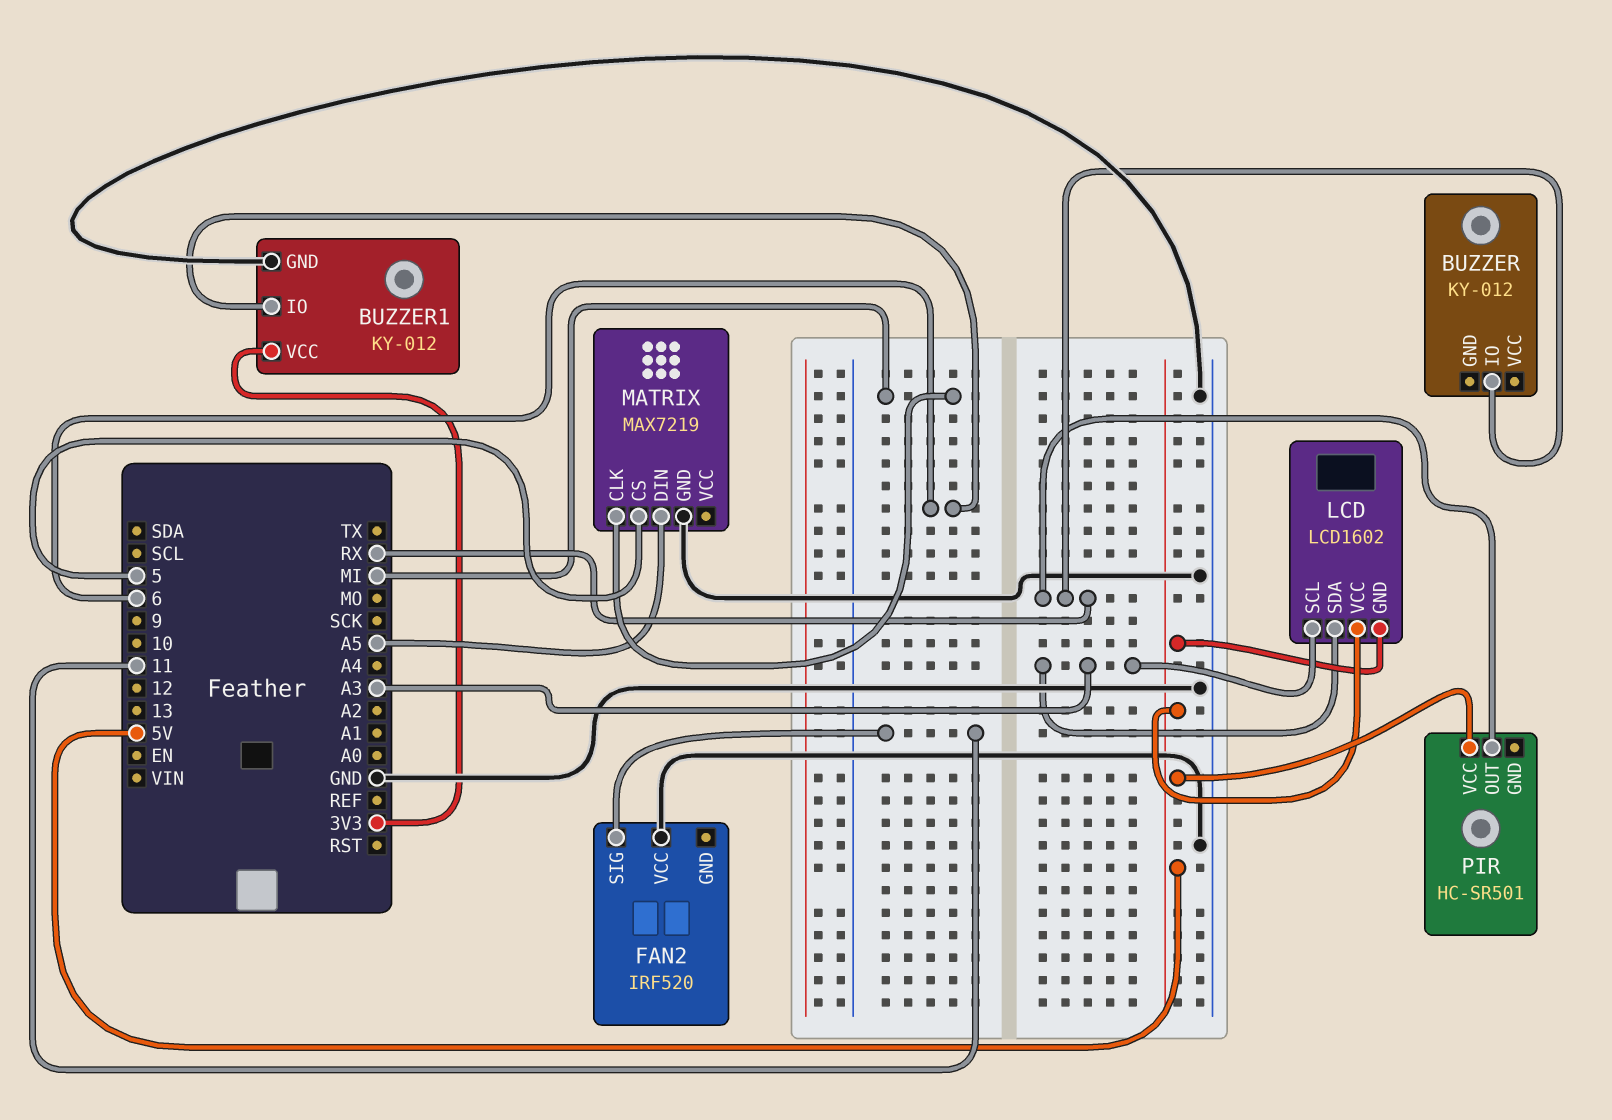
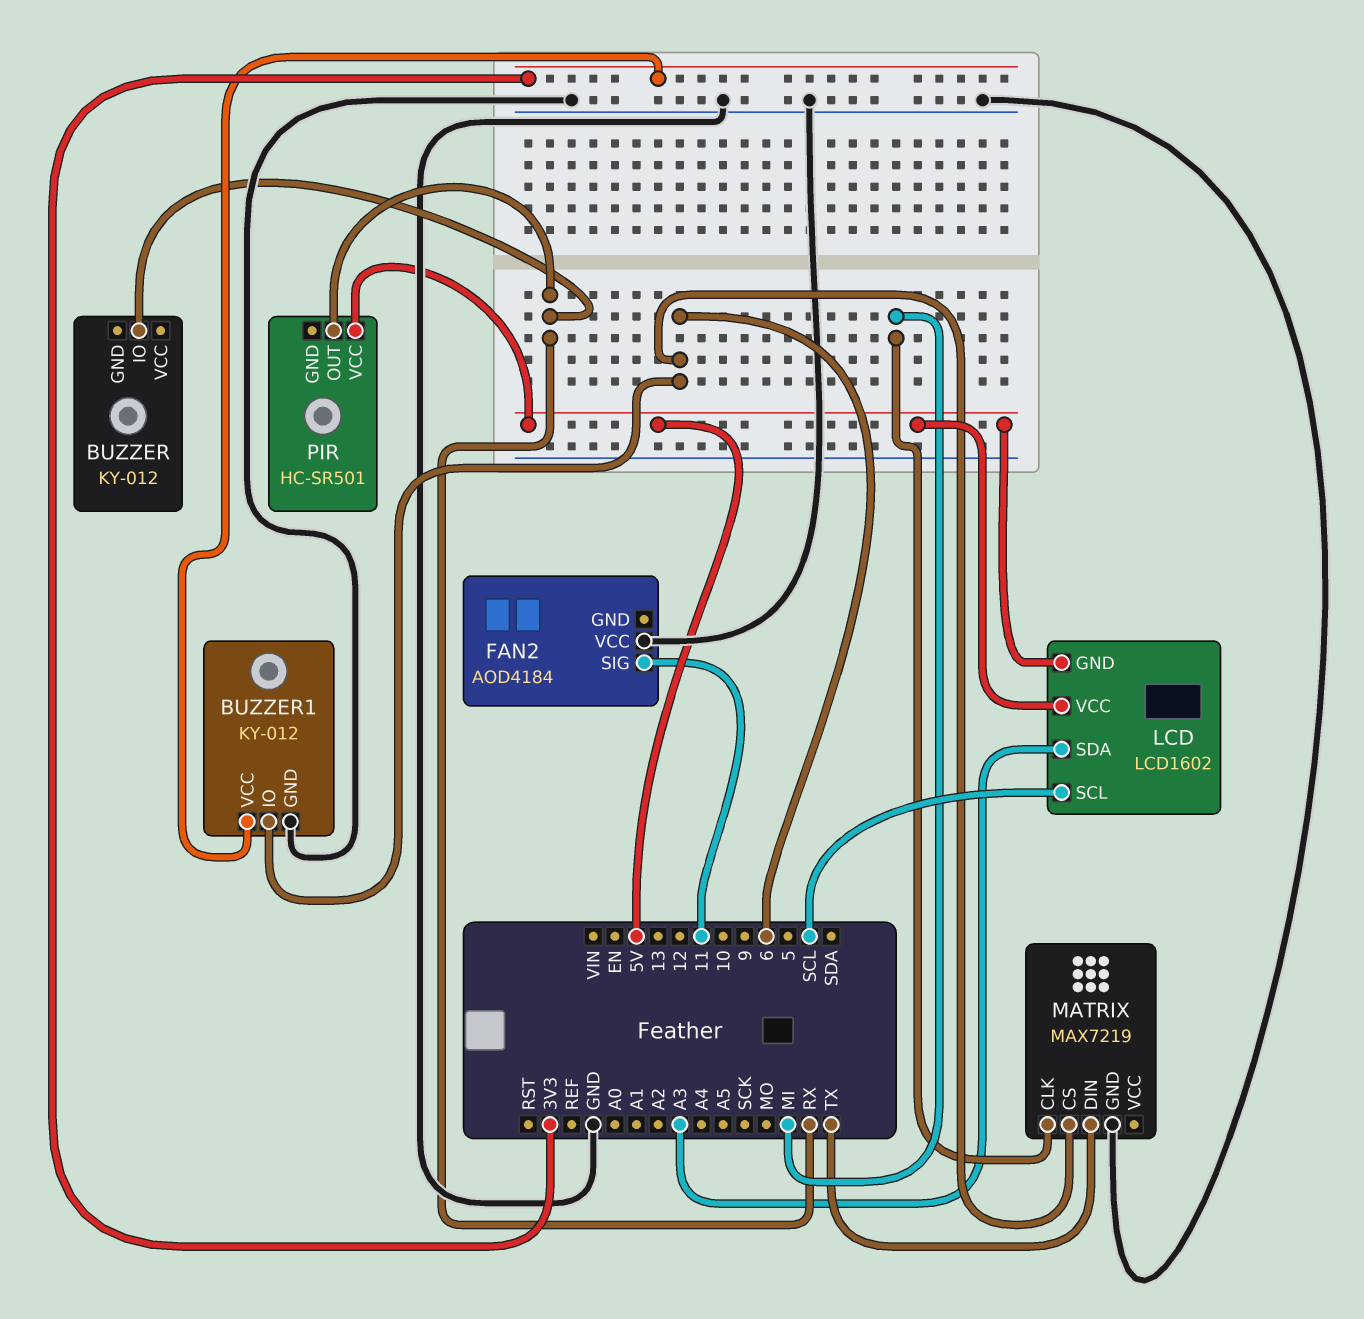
FAN2: IRF520 -> AOD4184
LCD pin SCL: A3 -> SCL
MATRIX pin CS: 5 -> 6
MATRIX pin DIN: A5 -> TX

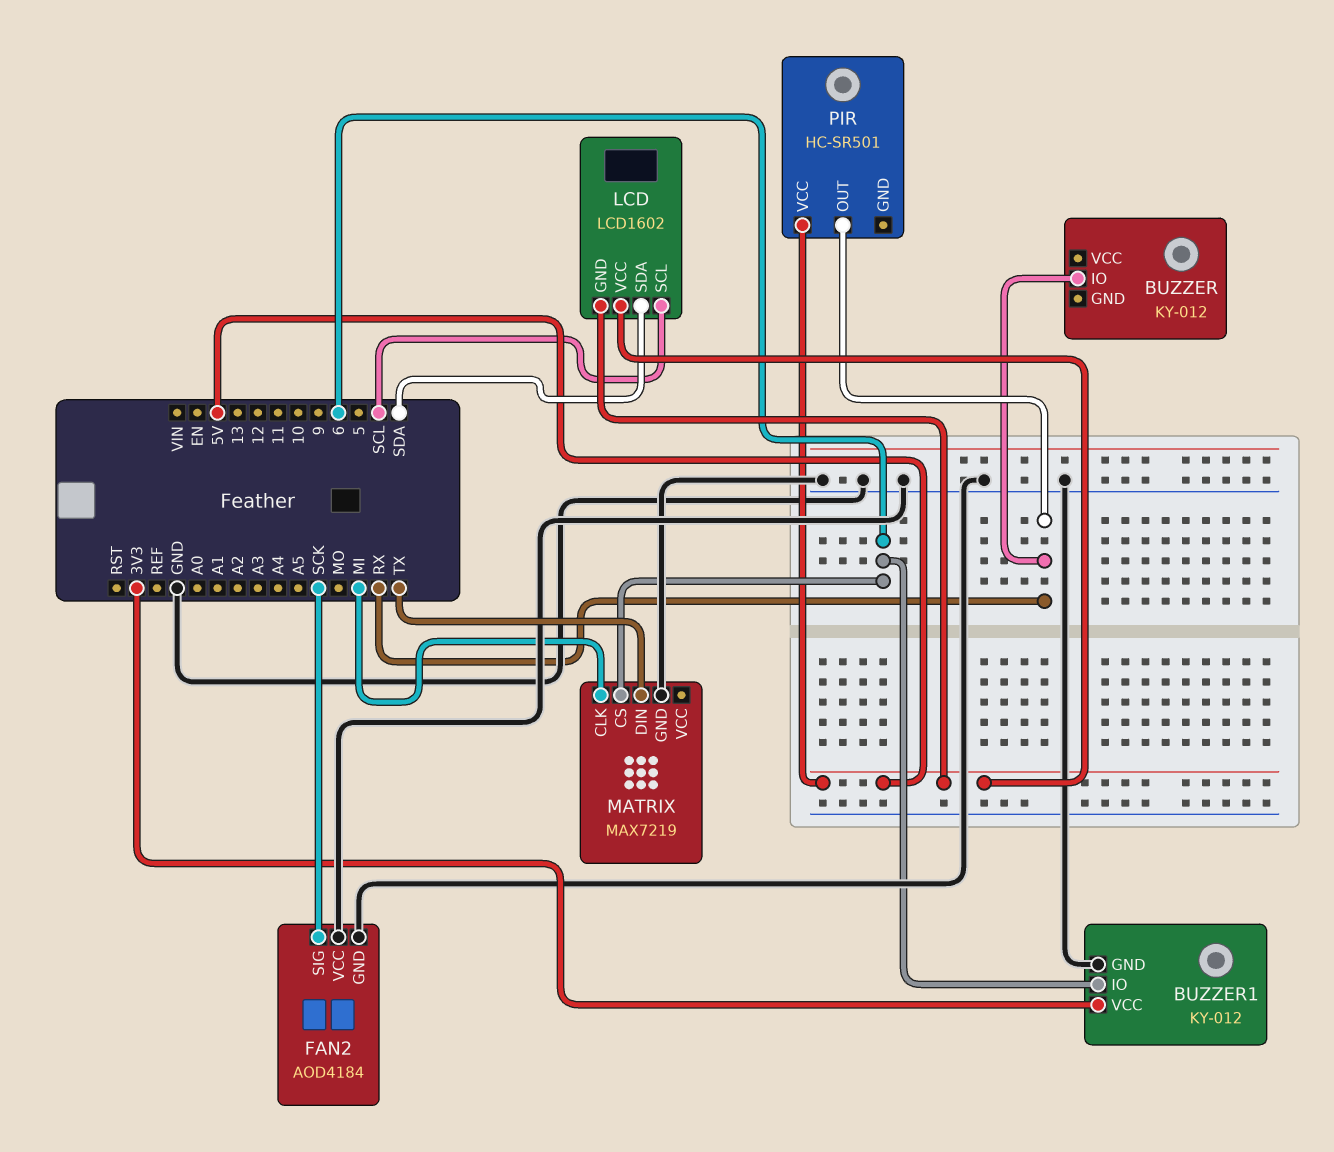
FAN2 pin GND: none -> GND
FAN2 pin SIG: 11 -> SCK
LCD pin SDA: A3 -> SDA

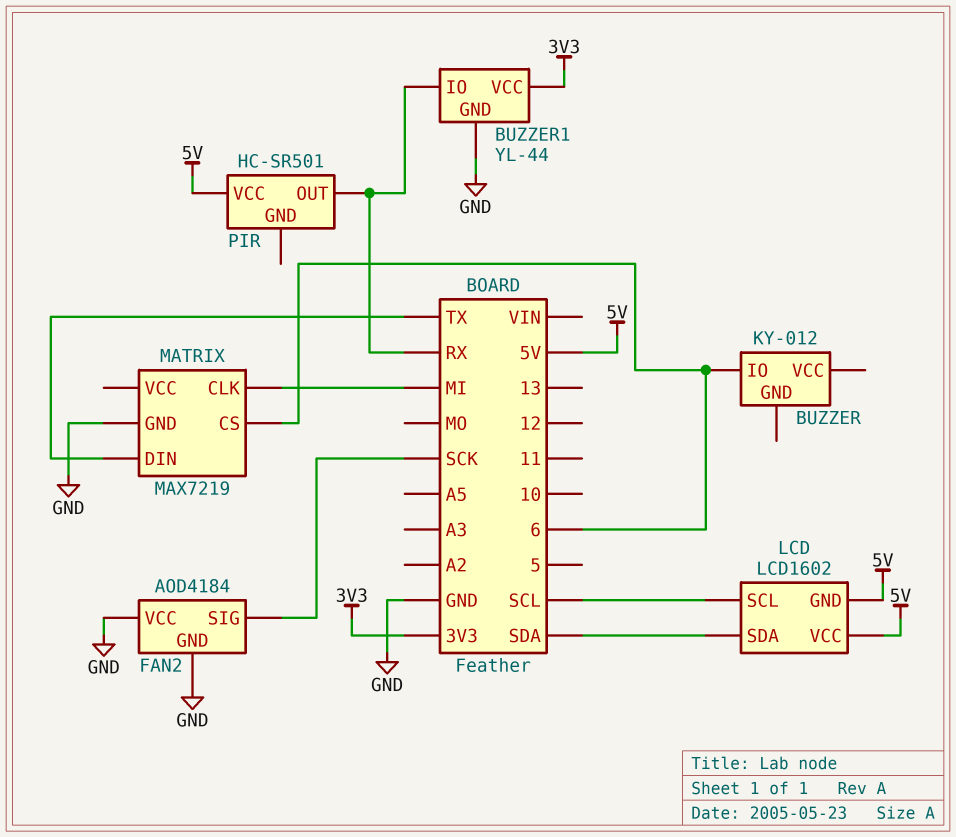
BUZZER pin IO: RX -> 6
BUZZER1: KY-012 -> YL-44
BUZZER1 pin IO: 6 -> RX

